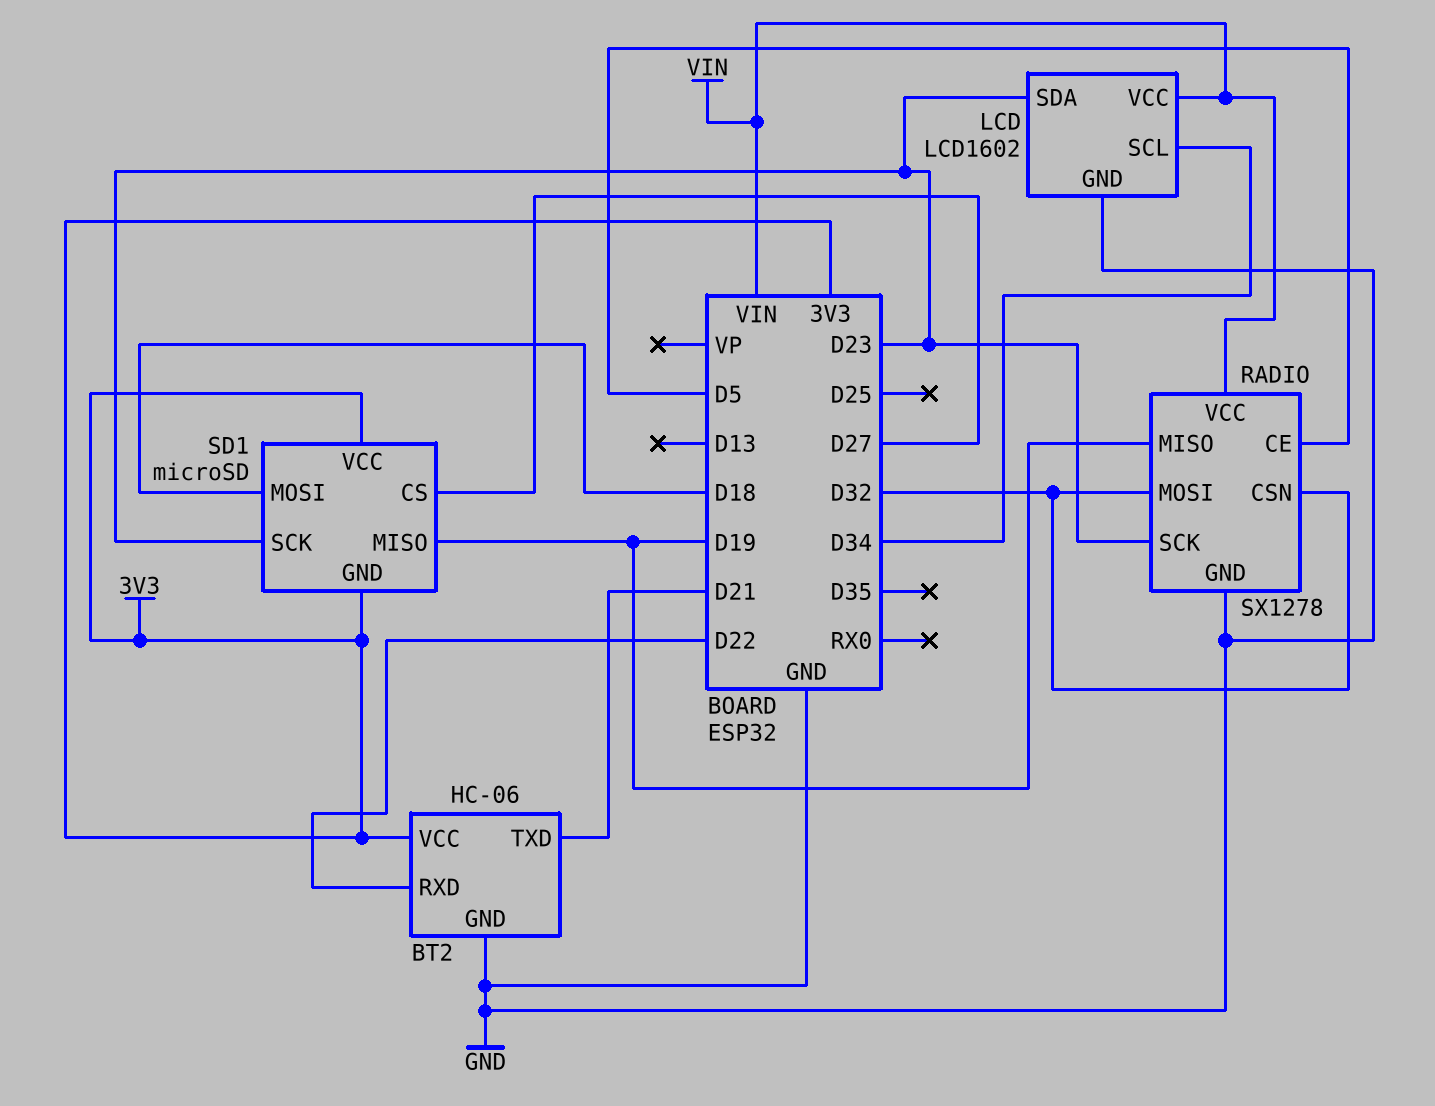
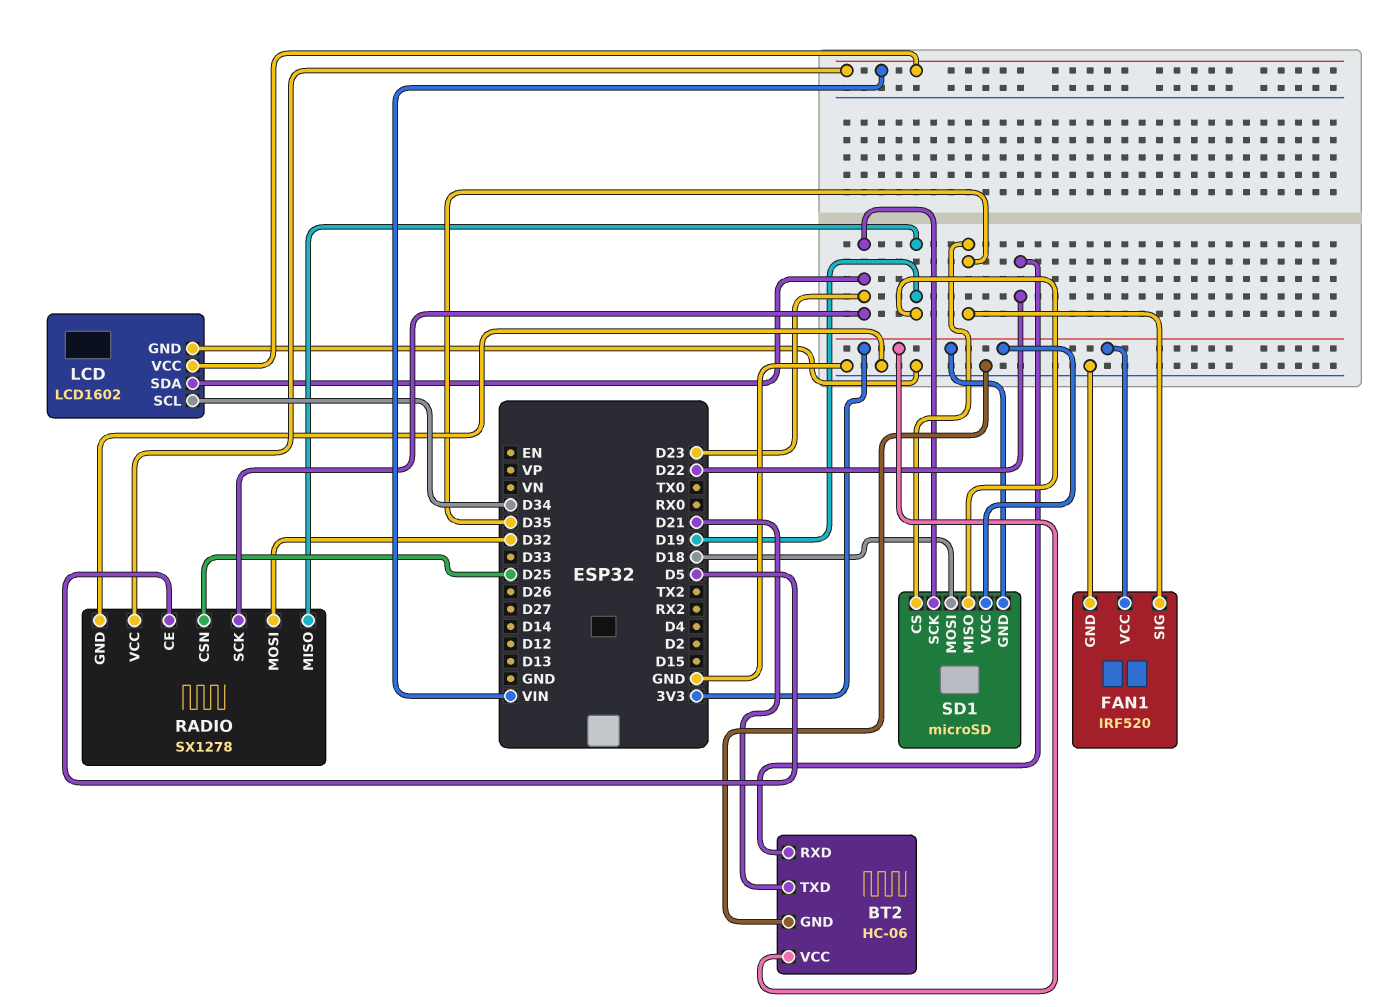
FAN1: none -> IRF520
FAN1 pin GND: none -> GND
FAN1 pin SIG: none -> D35
FAN1 pin VCC: none -> 3V3
RADIO pin CSN: D32 -> D25
SD1 pin CS: D27 -> D35

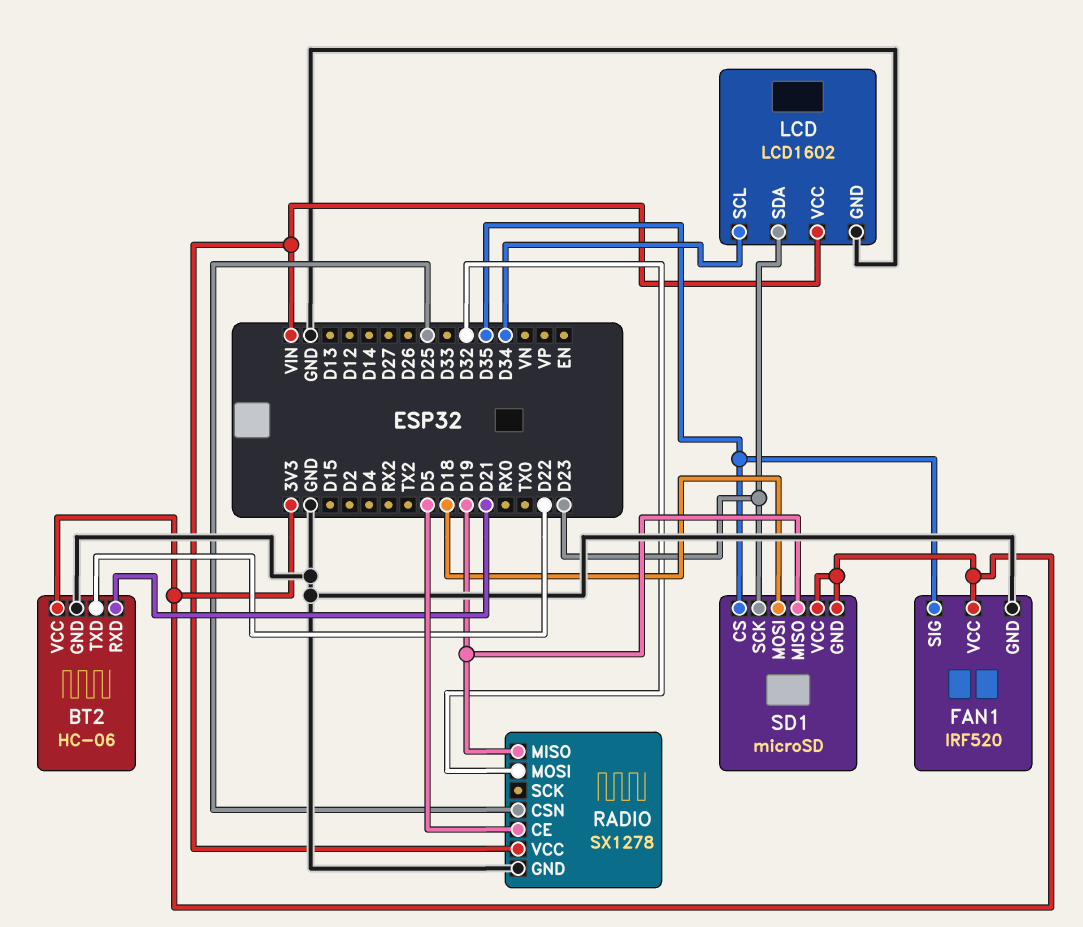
BT2 pin RXD: D22 -> D21
BT2 pin TXD: D21 -> D22
RADIO pin SCK: D23 -> none

